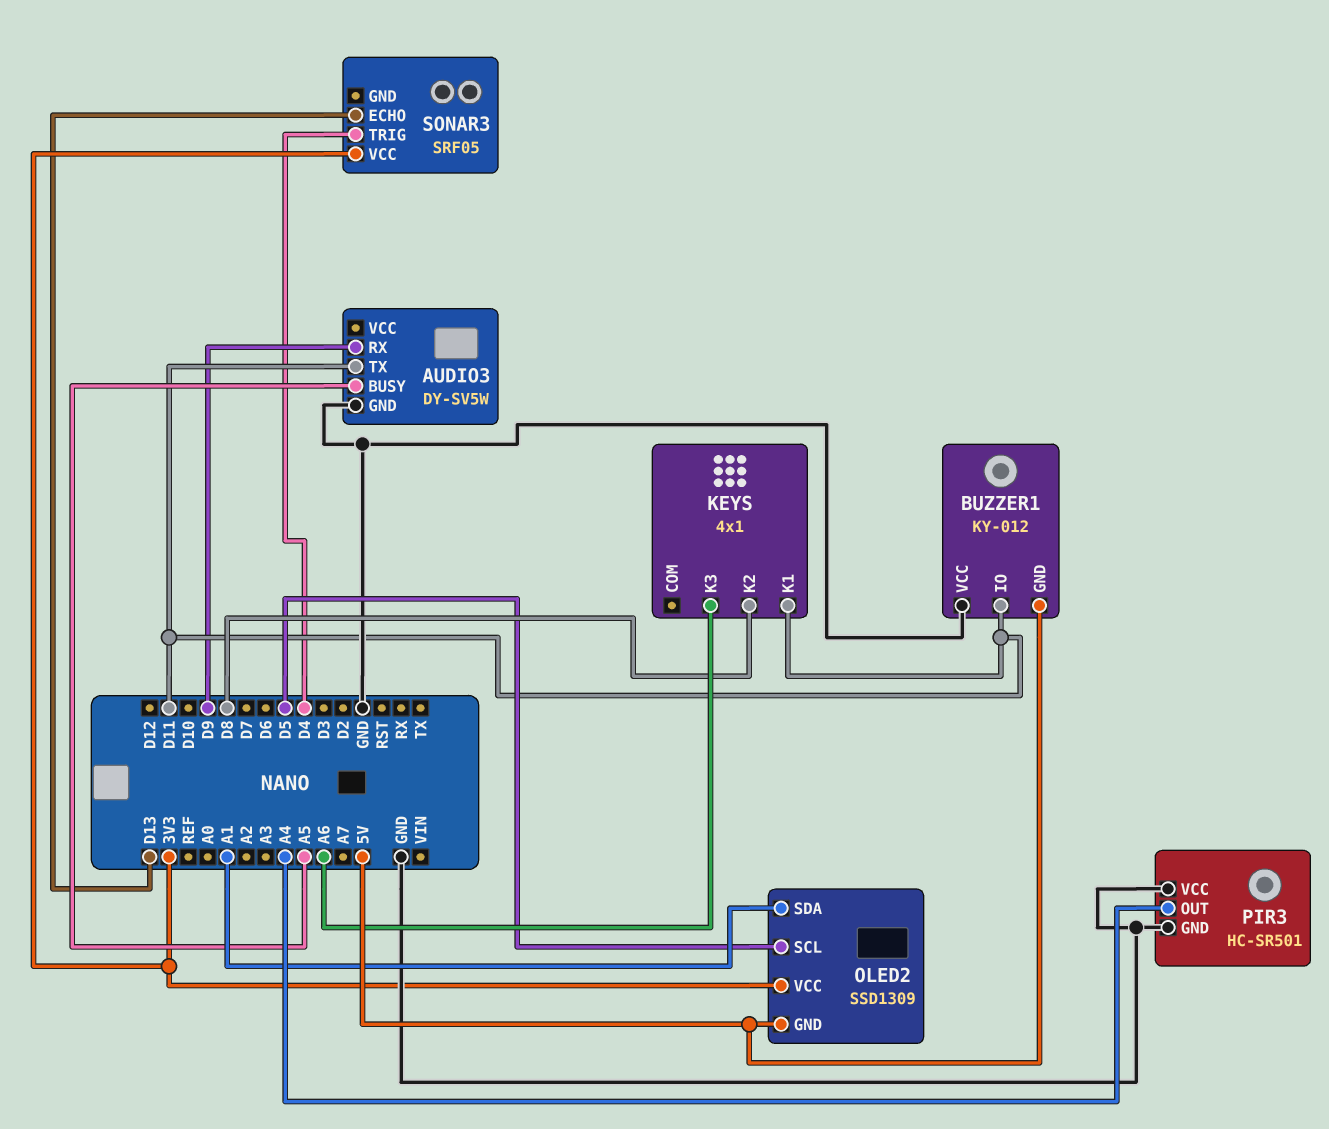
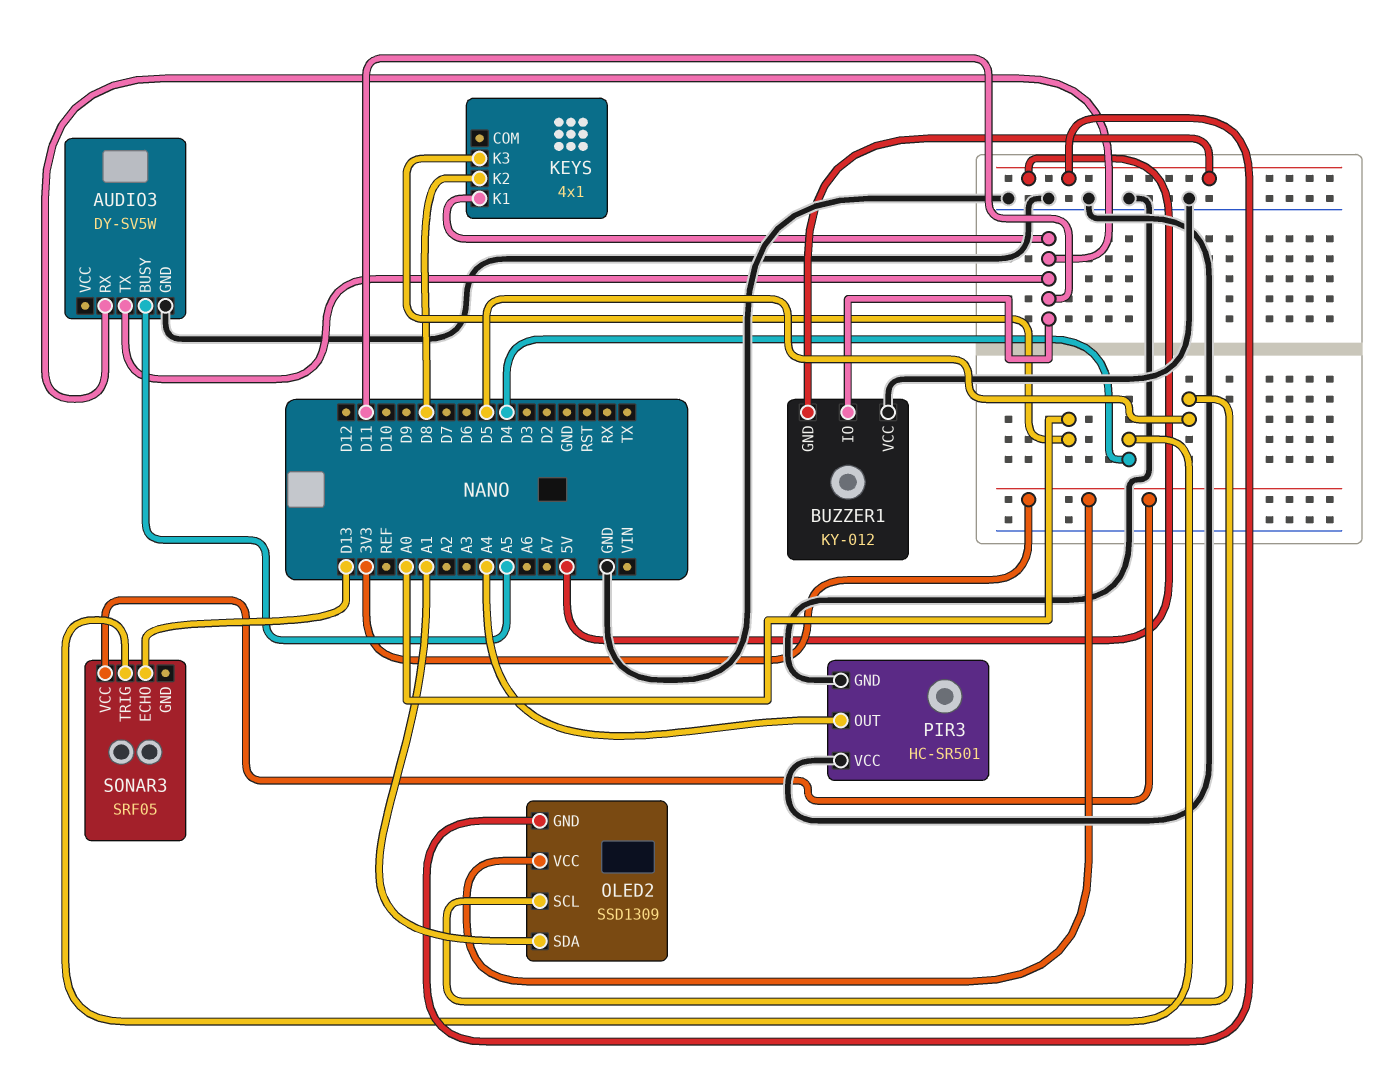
AUDIO3 pin RX: D9 -> D11
KEYS pin K3: A6 -> A0

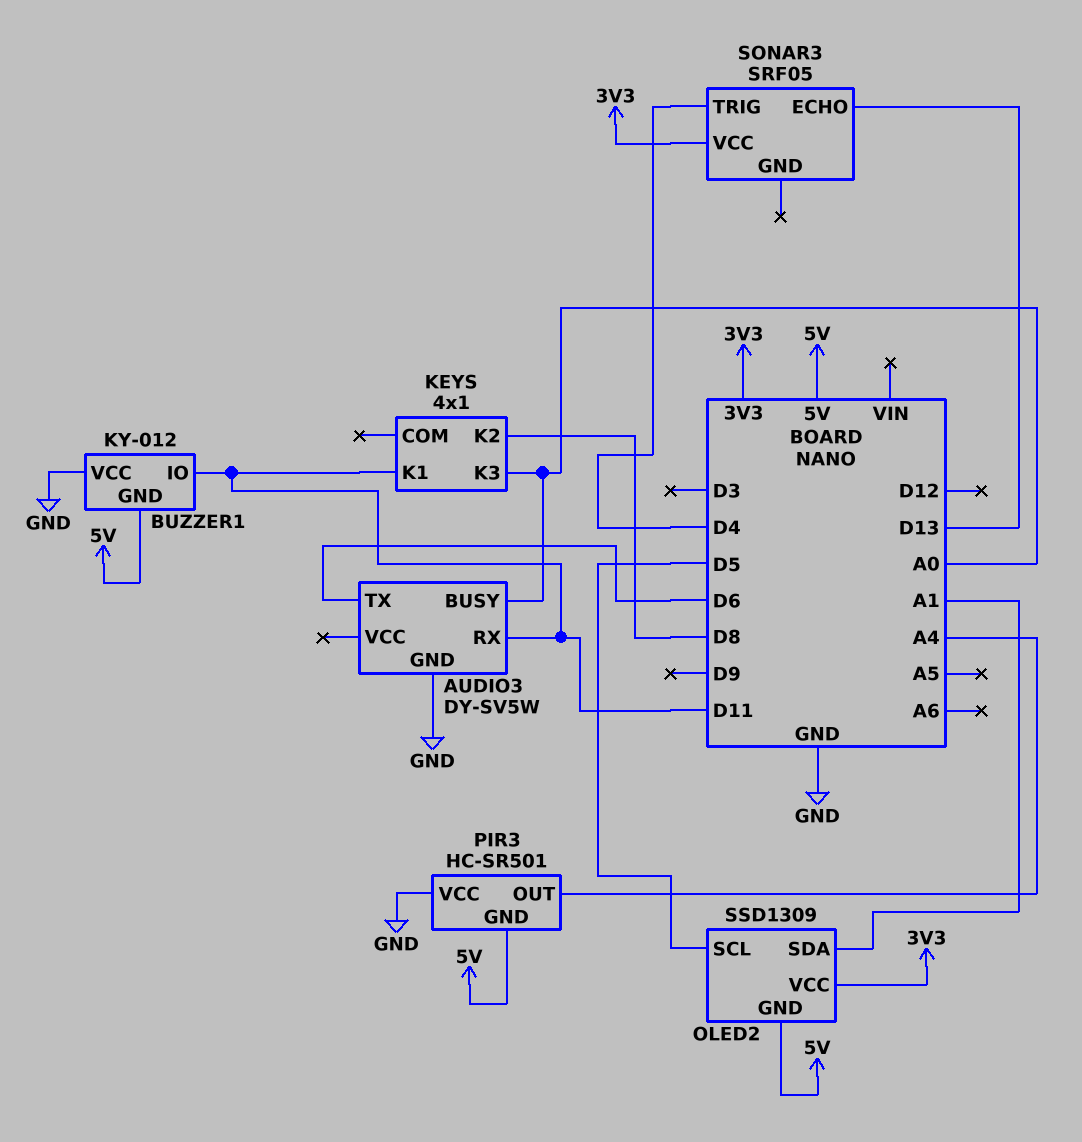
AUDIO3 pin BUSY: A5 -> A0
AUDIO3 pin TX: D11 -> D6
PIR3 pin GND: GND -> 5V

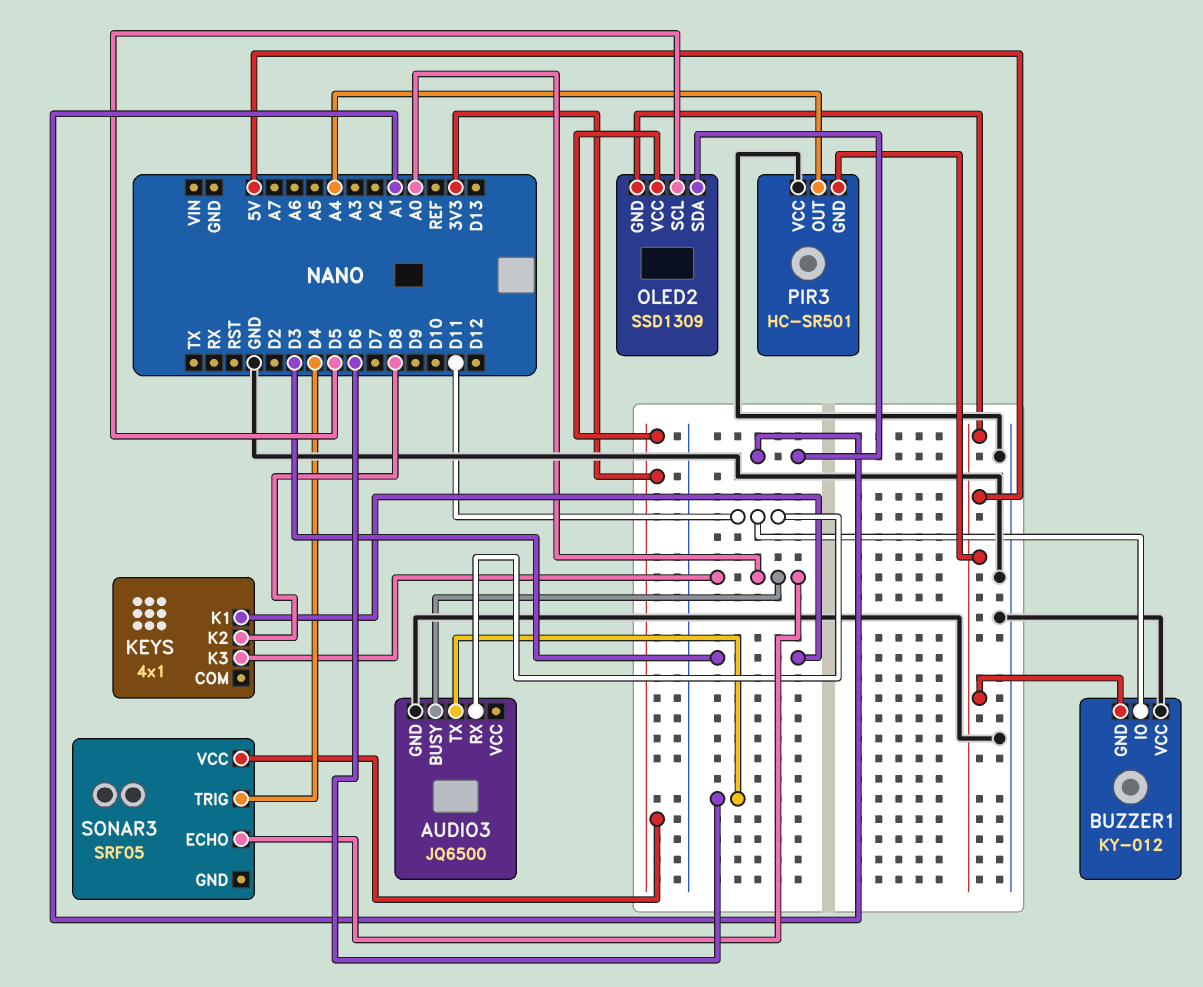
AUDIO3: DY-SV5W -> JQ6500
KEYS pin K1: D11 -> D3
SONAR3 pin ECHO: D13 -> A0

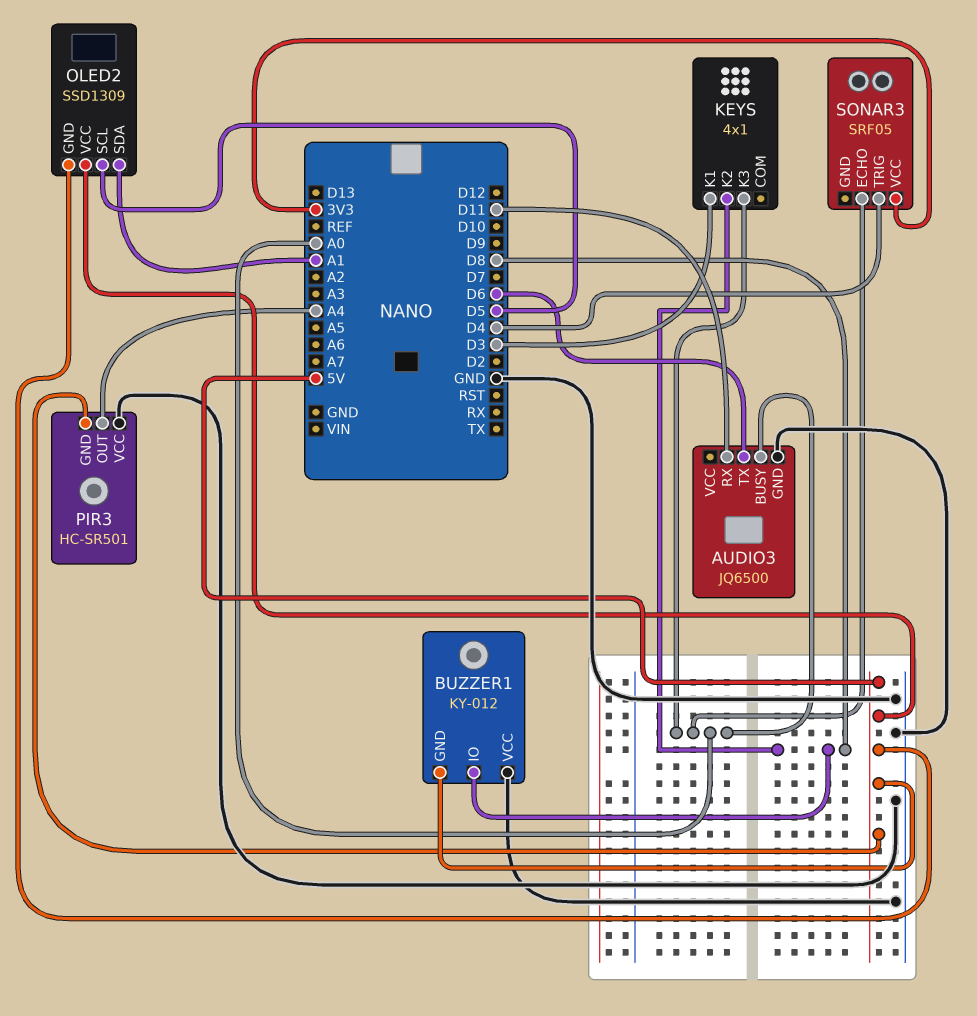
BUZZER1 pin IO: D11 -> D8
OLED2 pin VCC: 3V3 -> 5V

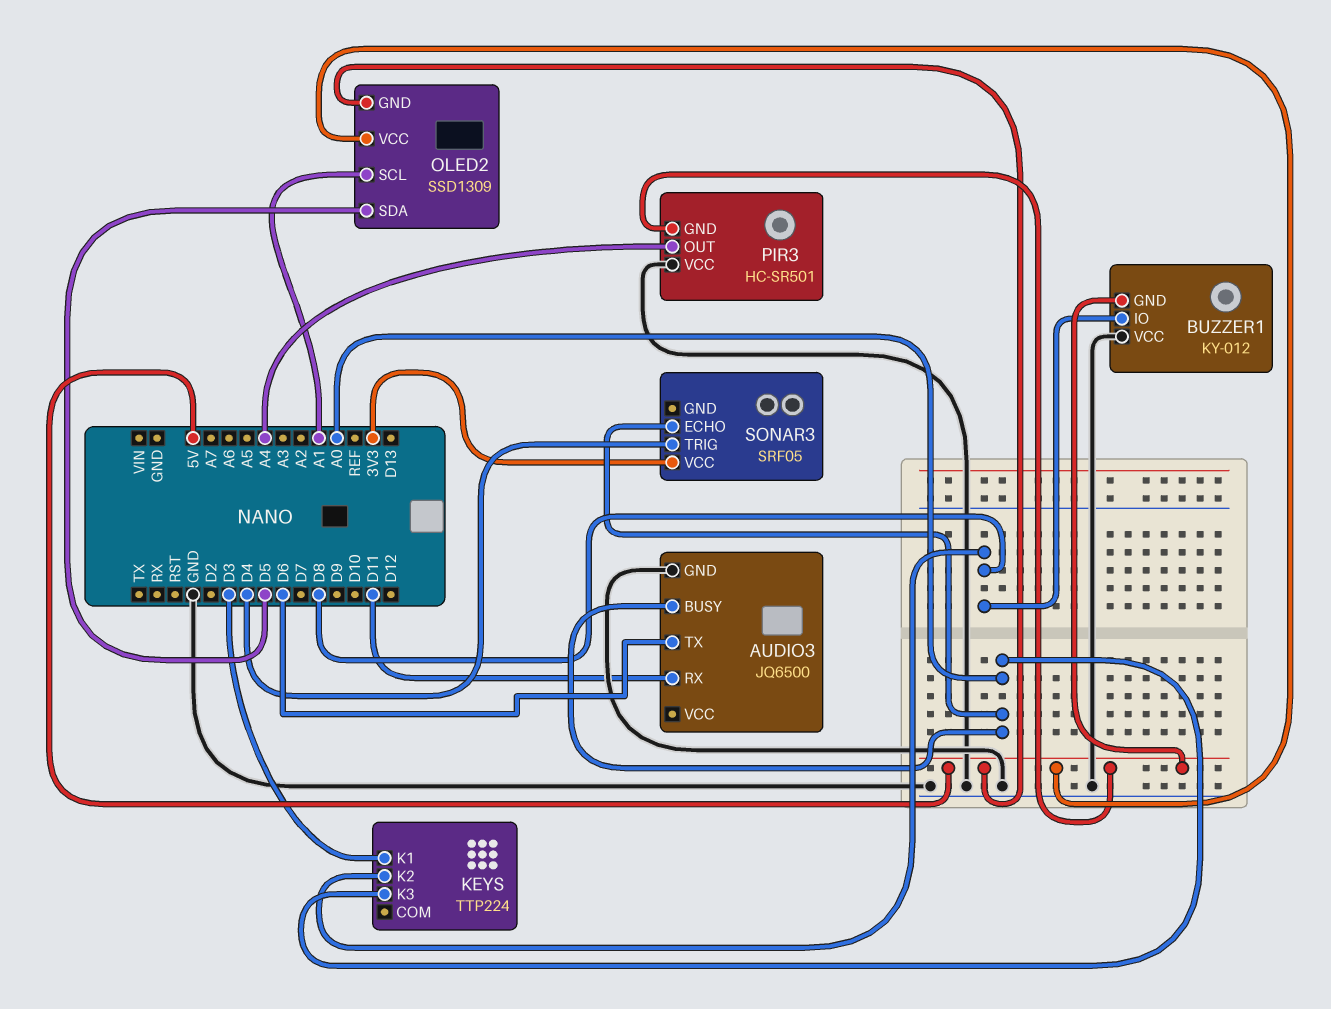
KEYS: 4x1 -> TTP224
OLED2 pin SCL: D5 -> A1
OLED2 pin SDA: A1 -> D5

